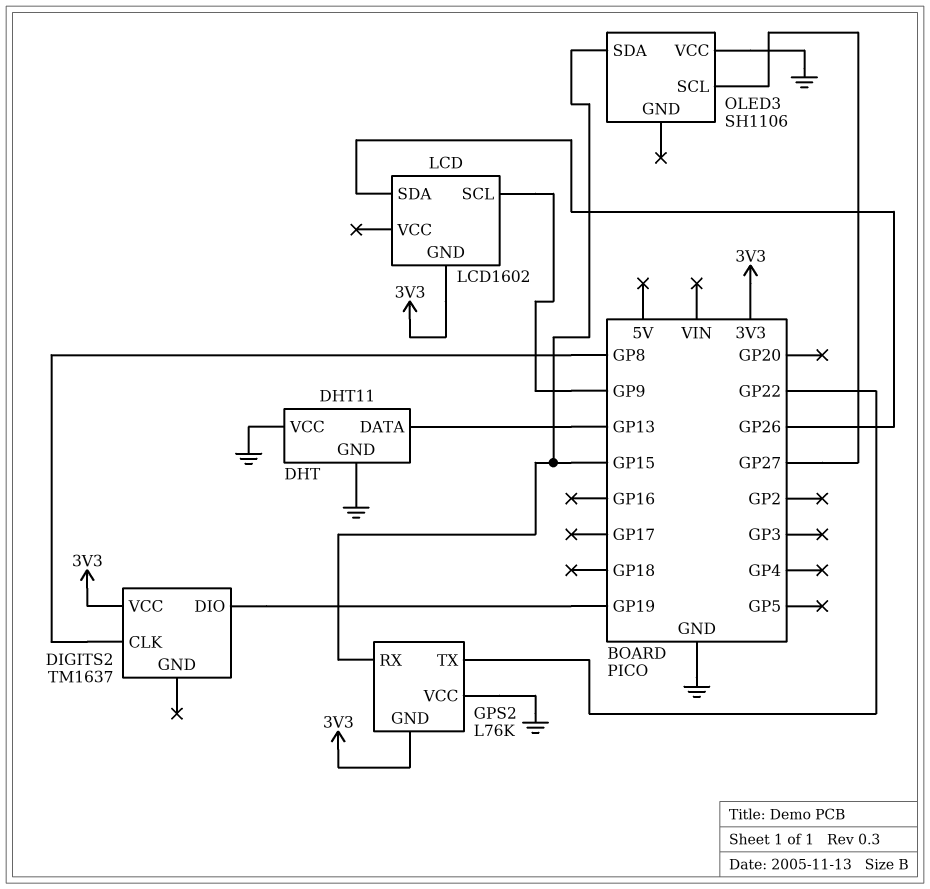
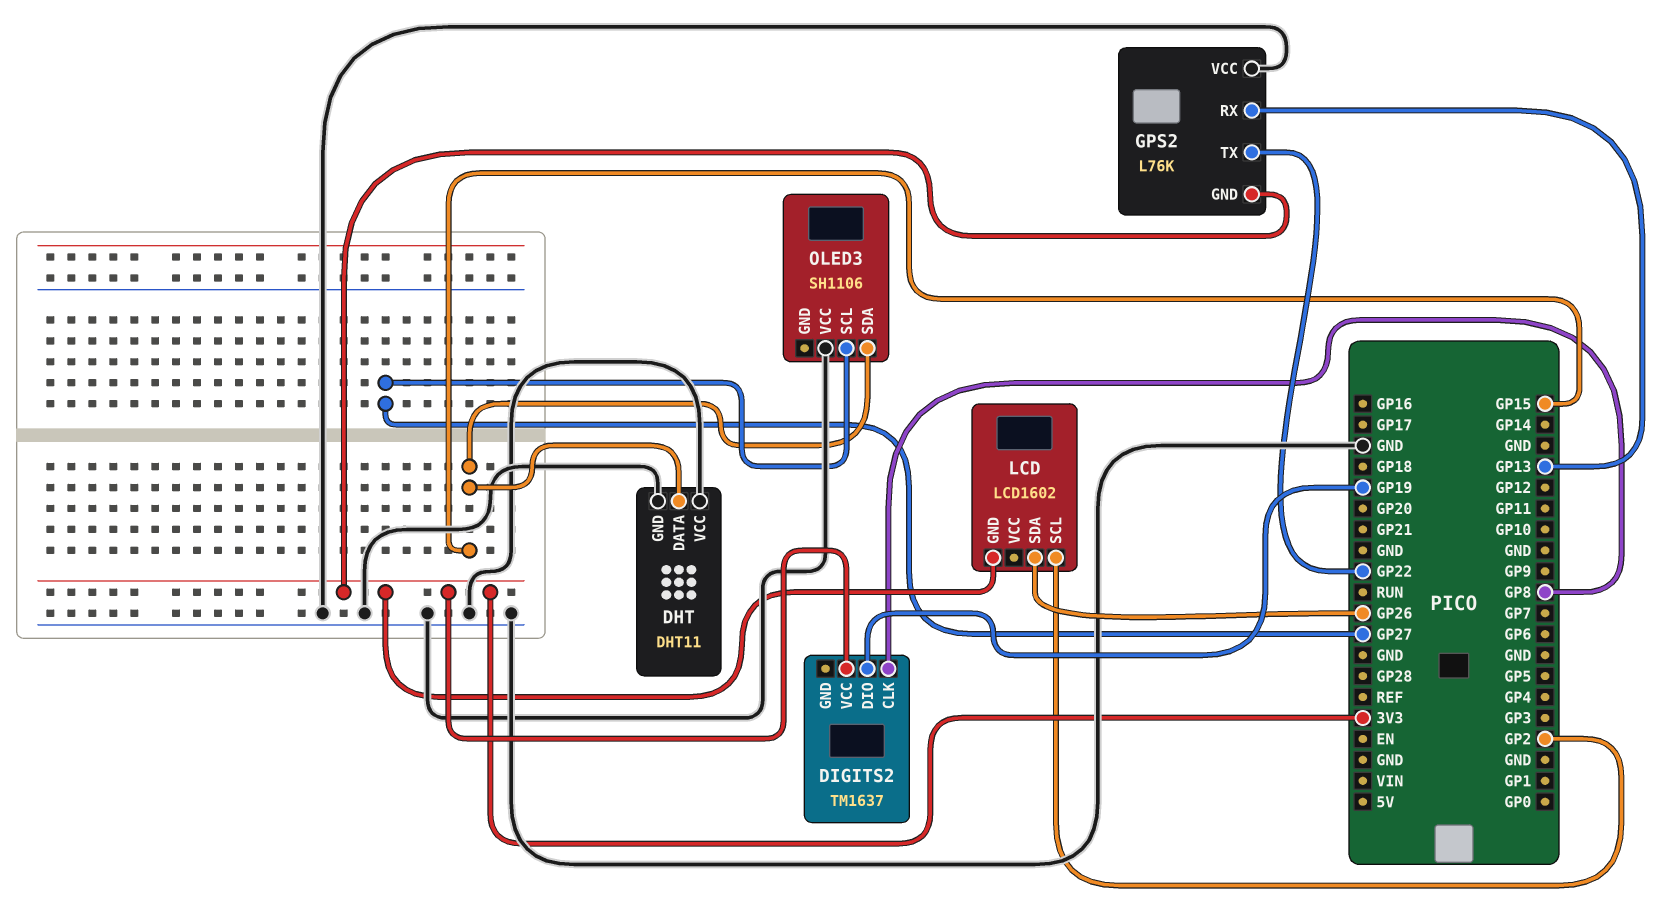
DHT pin DATA: GP13 -> GP15
GPS2 pin RX: GP15 -> GP13
LCD pin SCL: GP9 -> GP2

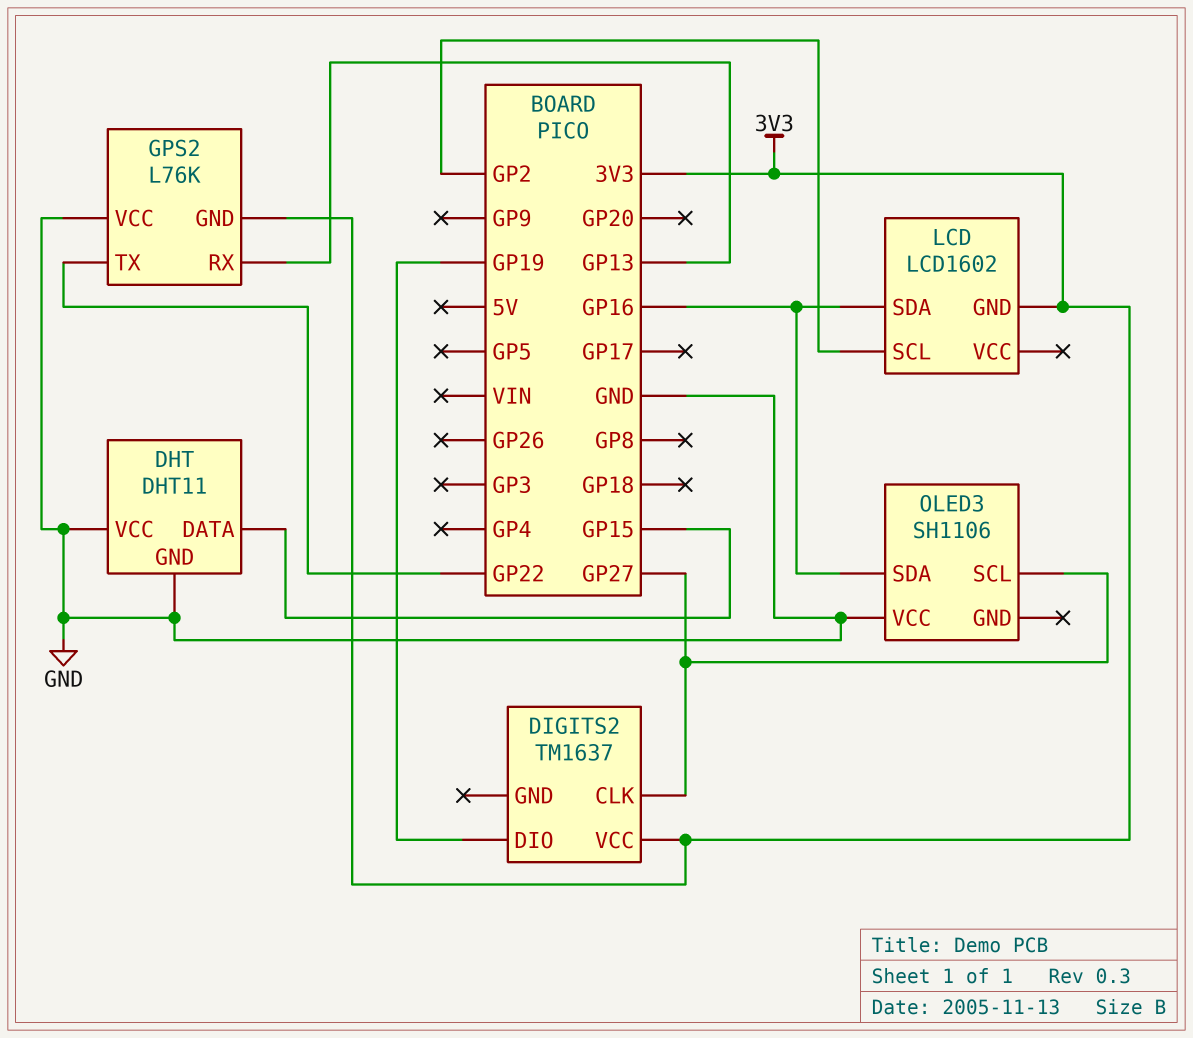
DIGITS2 pin CLK: GP8 -> GP27
LCD pin SDA: GP26 -> GP16
OLED3 pin SDA: GP15 -> GP16

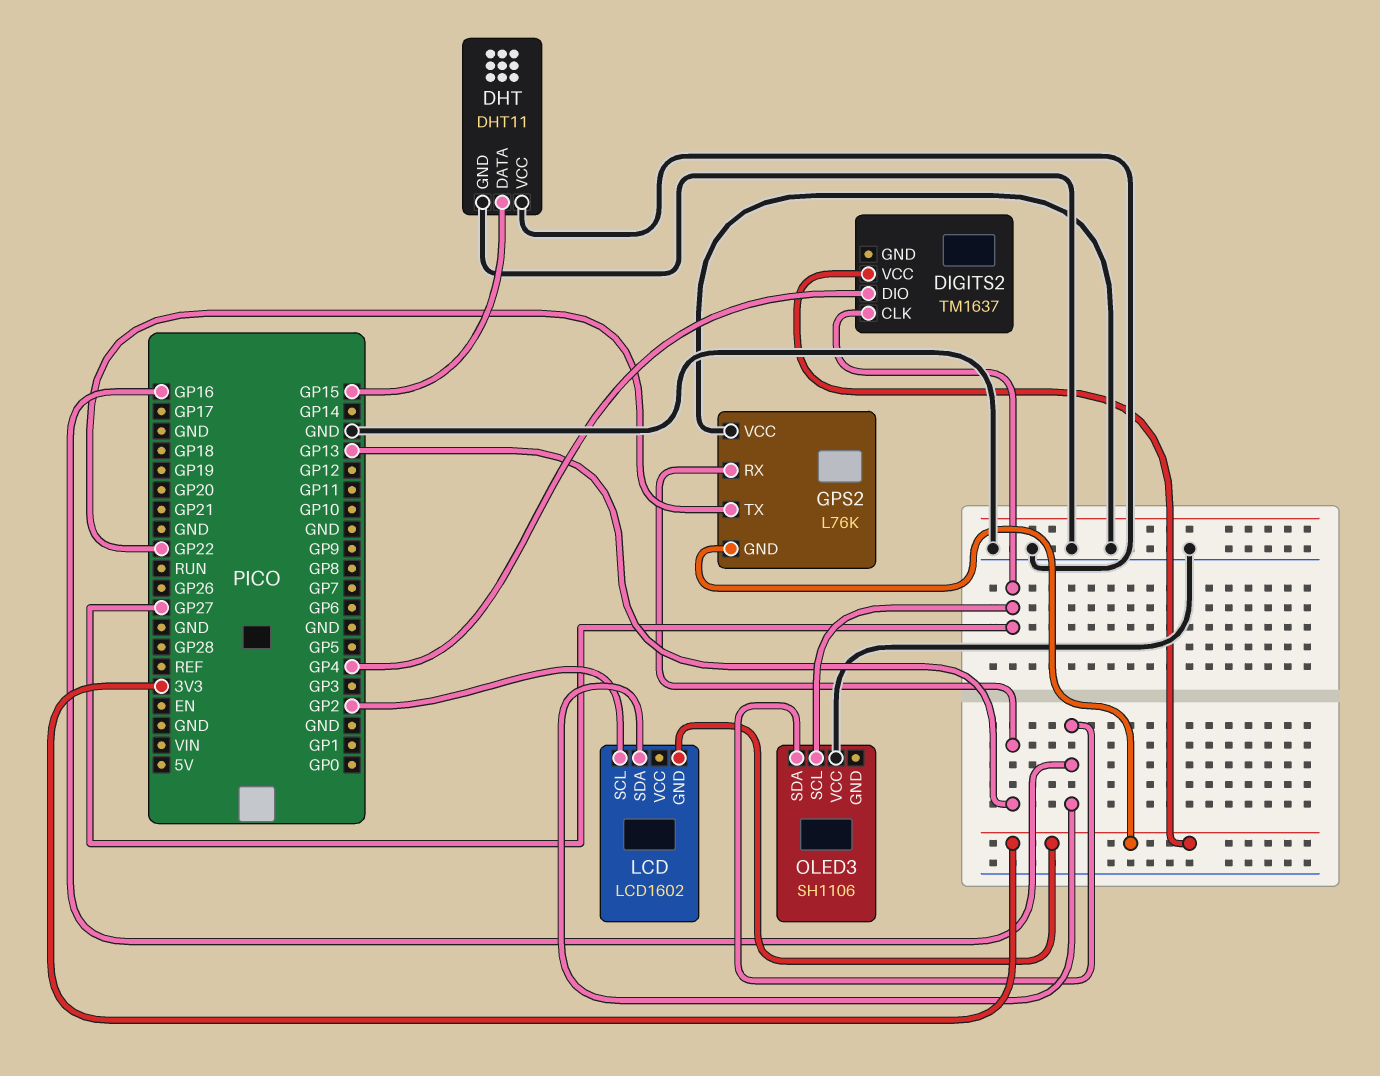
DIGITS2 pin DIO: GP19 -> GP4

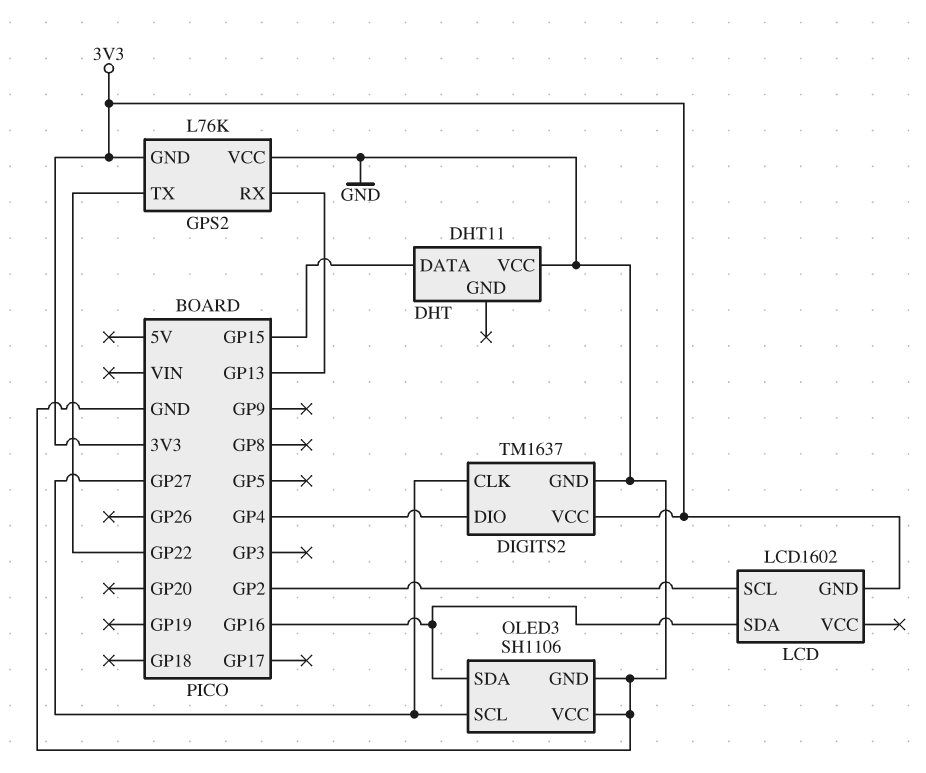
DHT pin GND: GND -> none
DIGITS2 pin GND: none -> GND
OLED3 pin GND: none -> GND

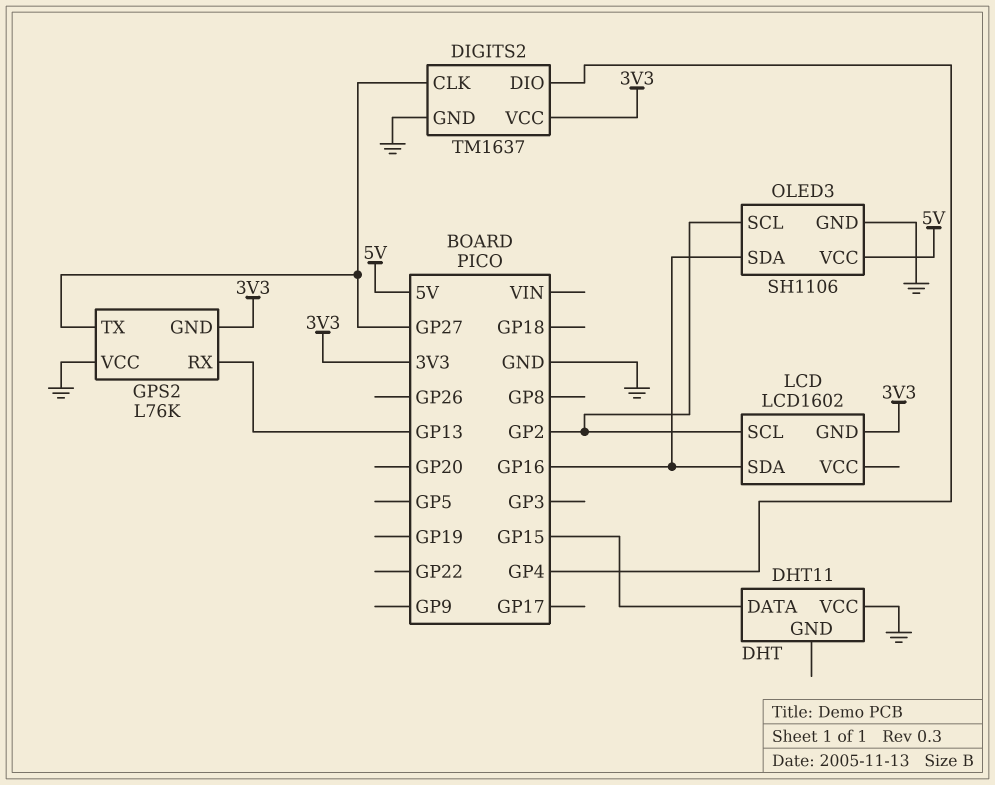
GPS2 pin TX: GP22 -> GP27
OLED3 pin SCL: GP27 -> GP2
OLED3 pin VCC: GND -> 5V

